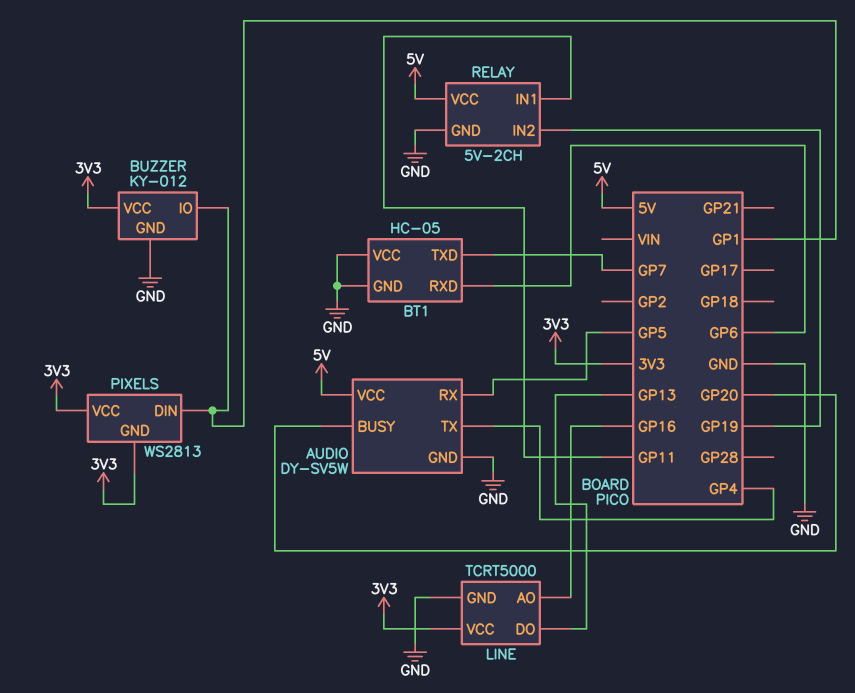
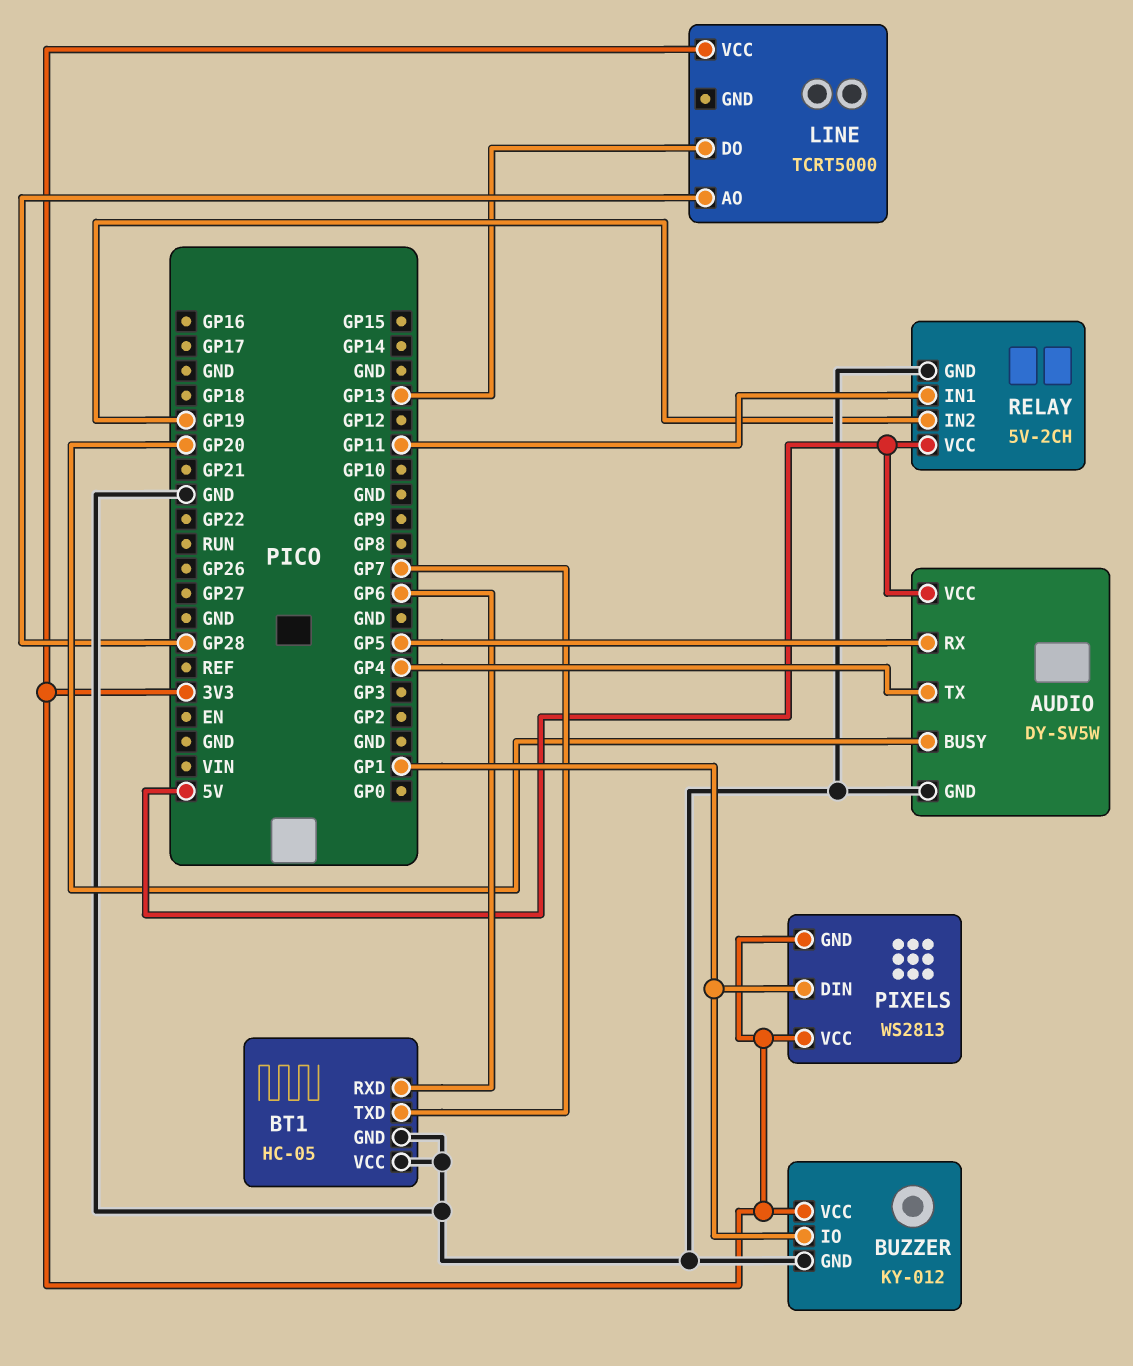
LINE pin AO: GP16 -> GP28
LINE pin GND: GND -> none

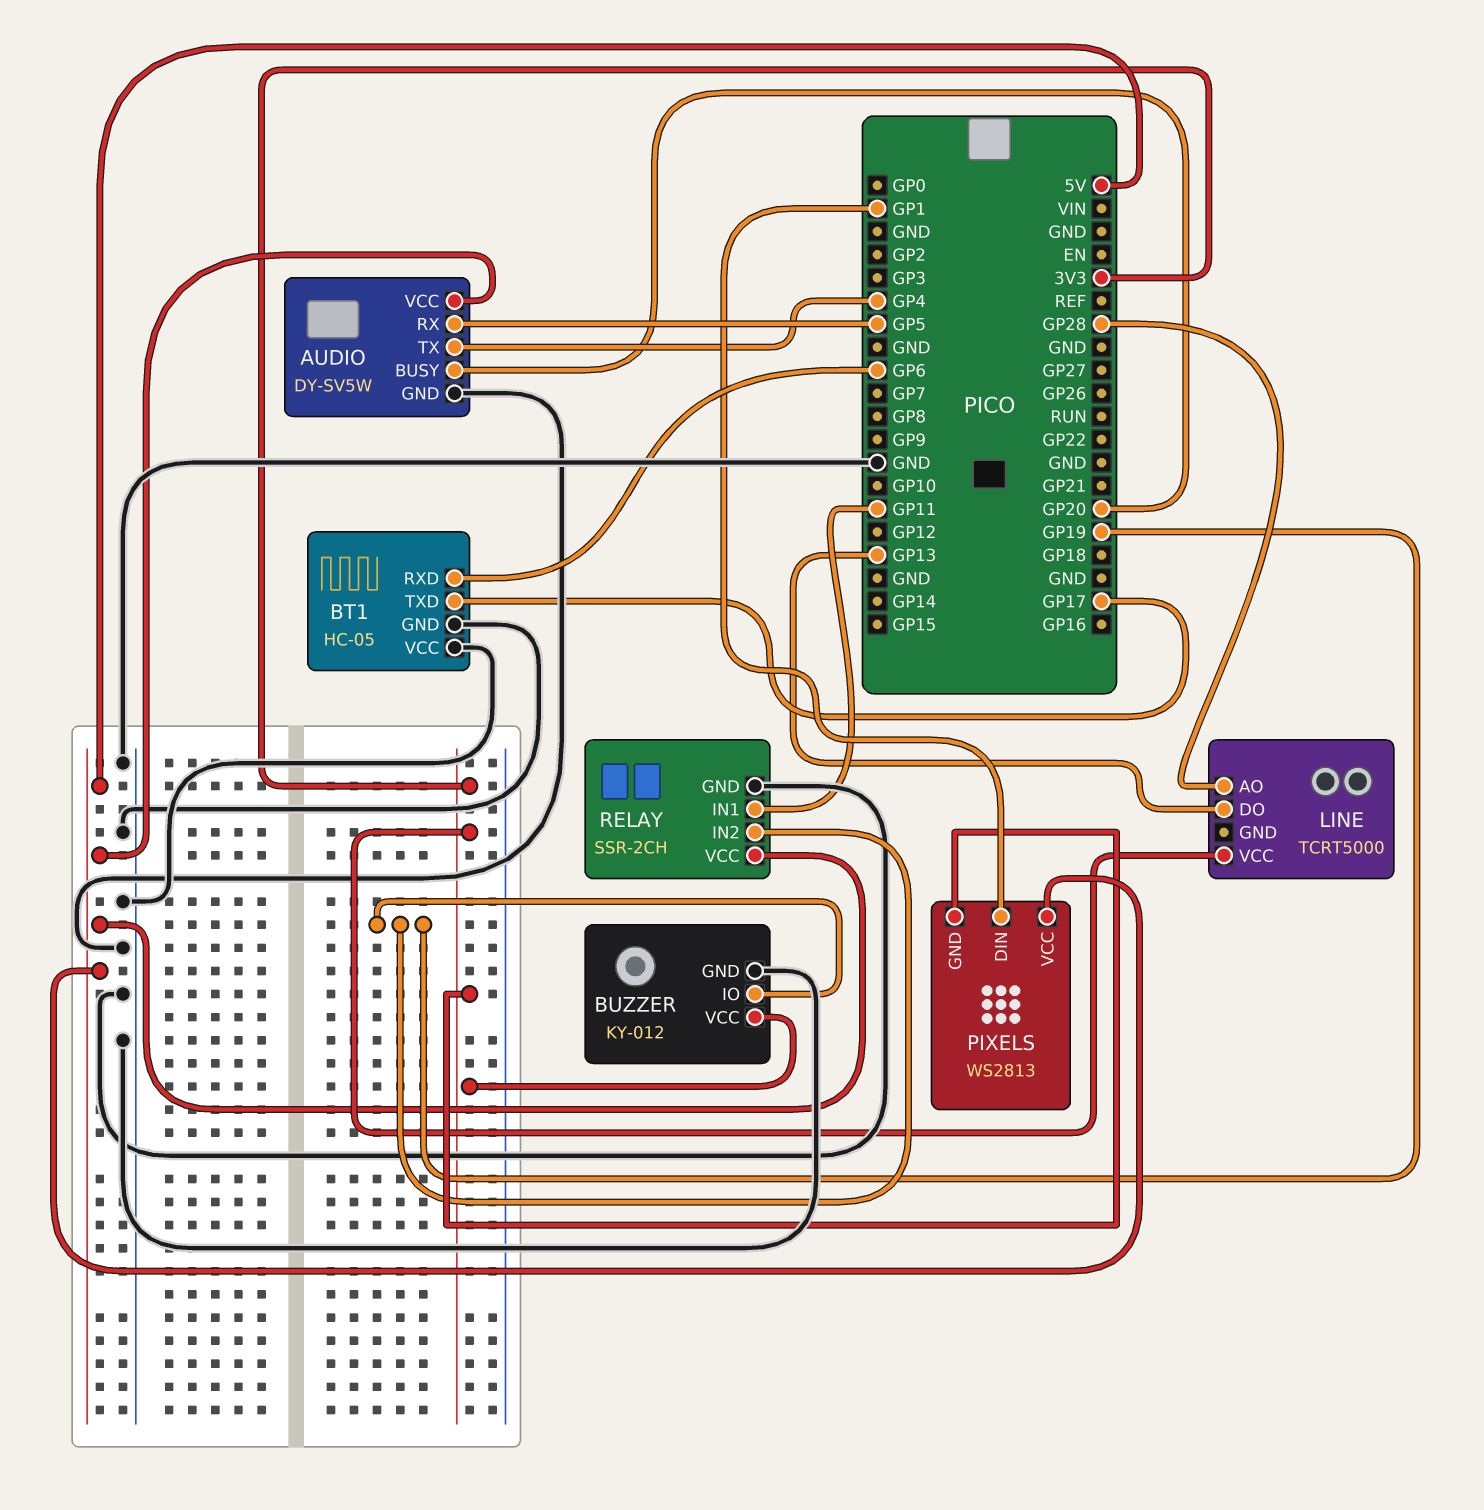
BT1 pin TXD: GP7 -> GP17
BUZZER pin IO: GP1 -> GP19
PIXELS pin VCC: 3V3 -> 5V
RELAY: 5V-2CH -> SSR-2CH

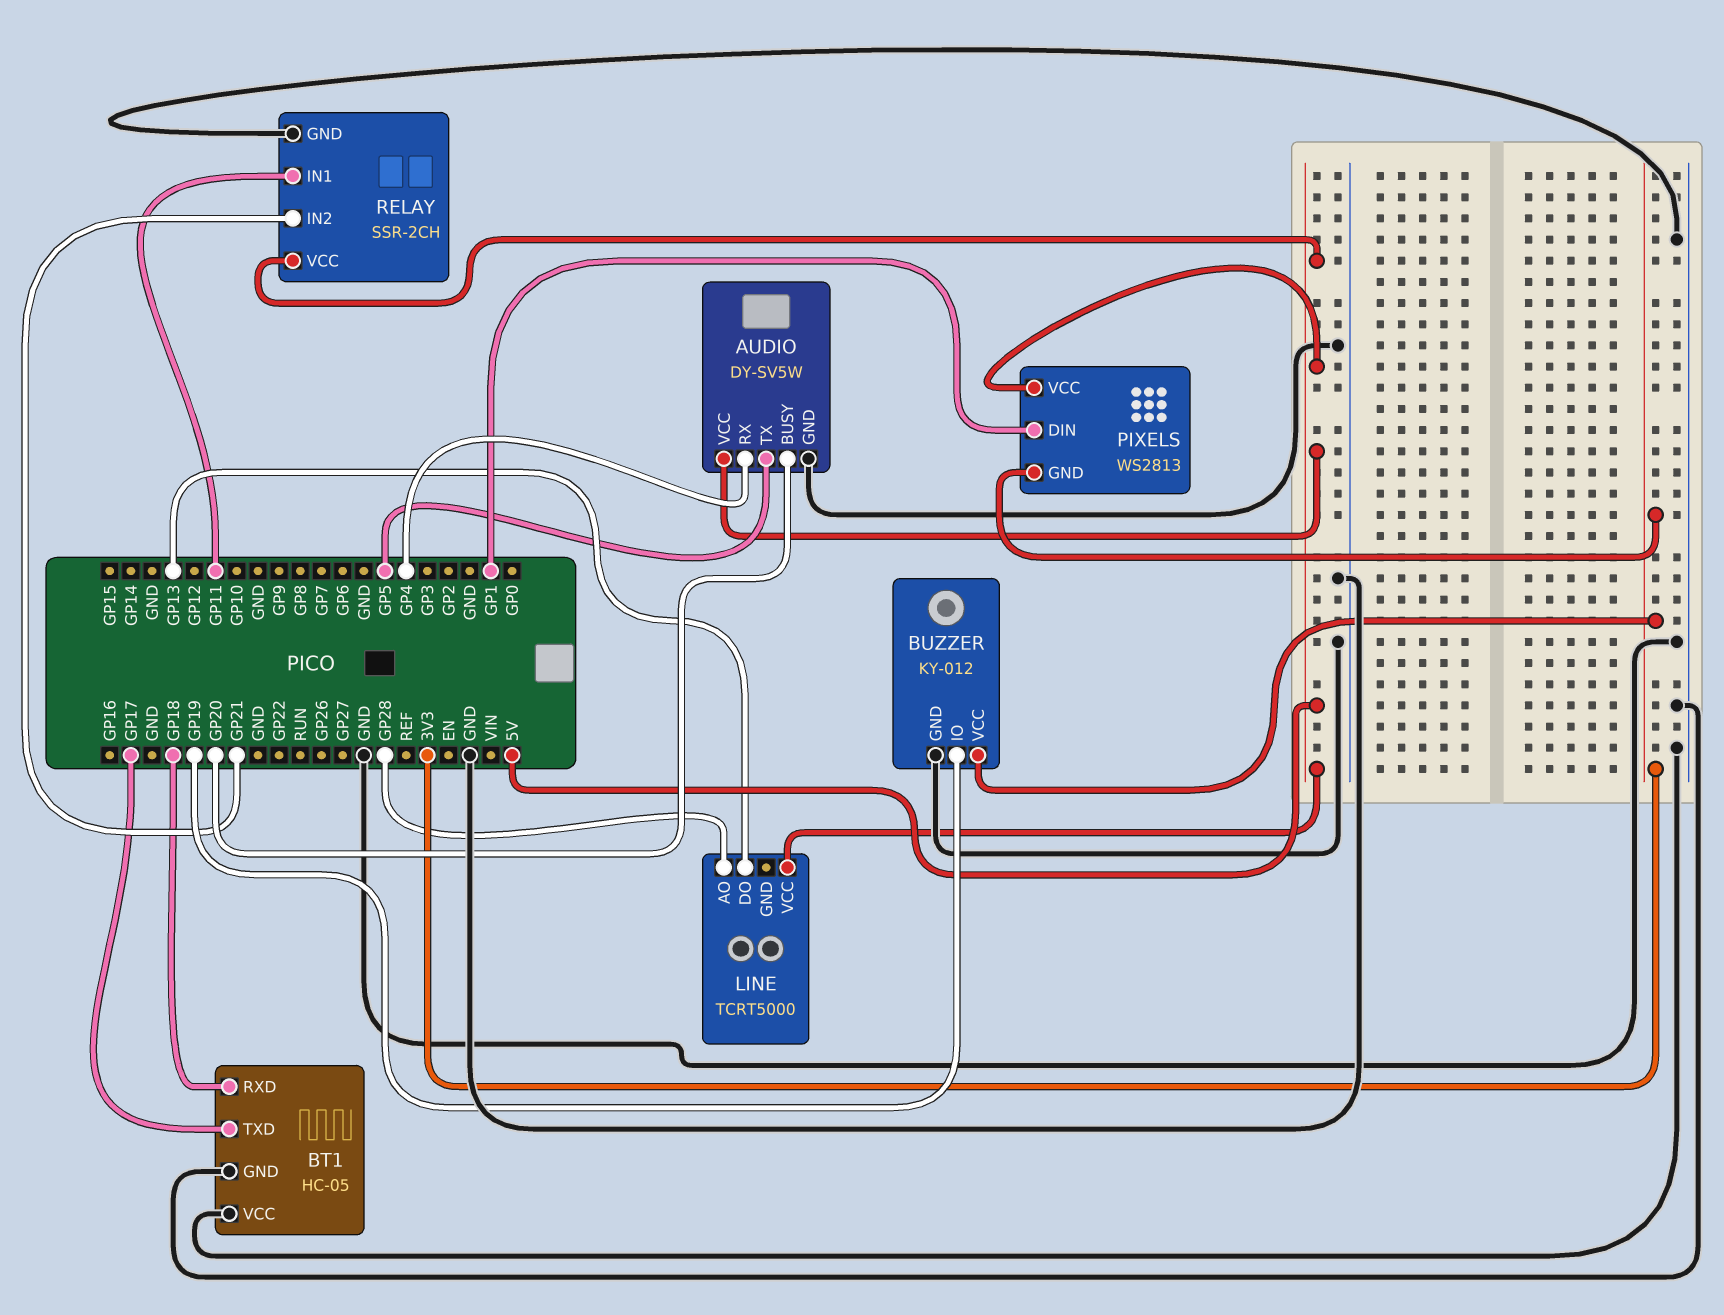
AUDIO pin RX: GP5 -> GP4
AUDIO pin TX: GP4 -> GP5
BT1 pin RXD: GP6 -> GP18
LINE pin VCC: 3V3 -> 5V
RELAY pin IN2: GP19 -> GP21

